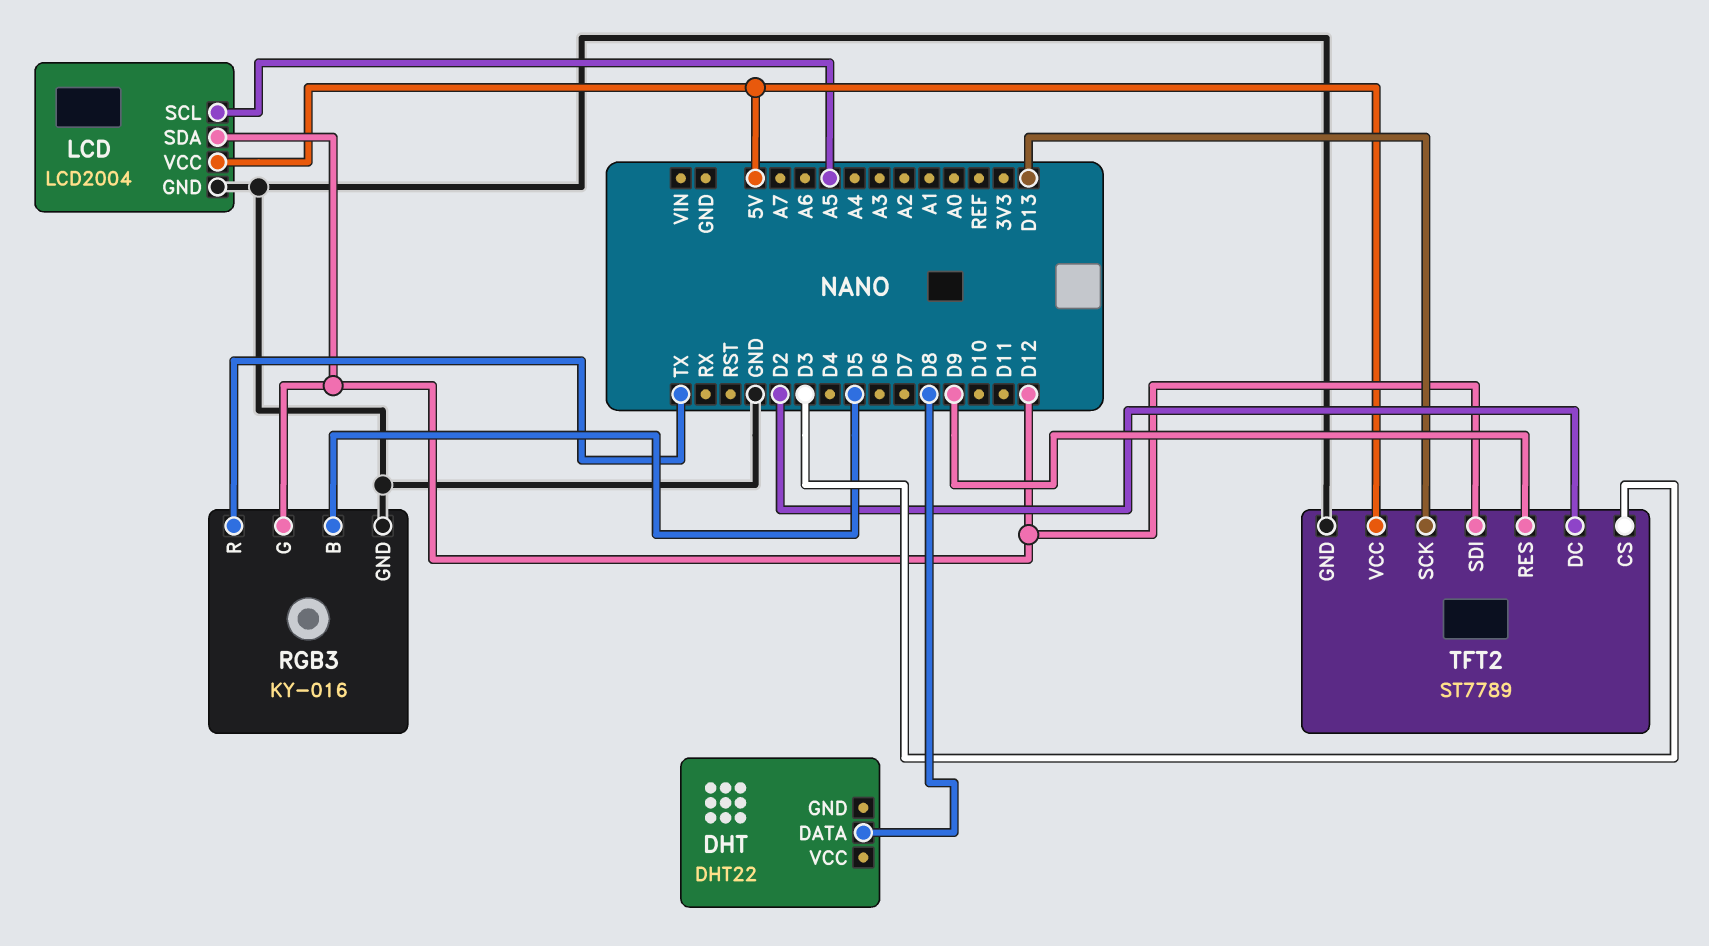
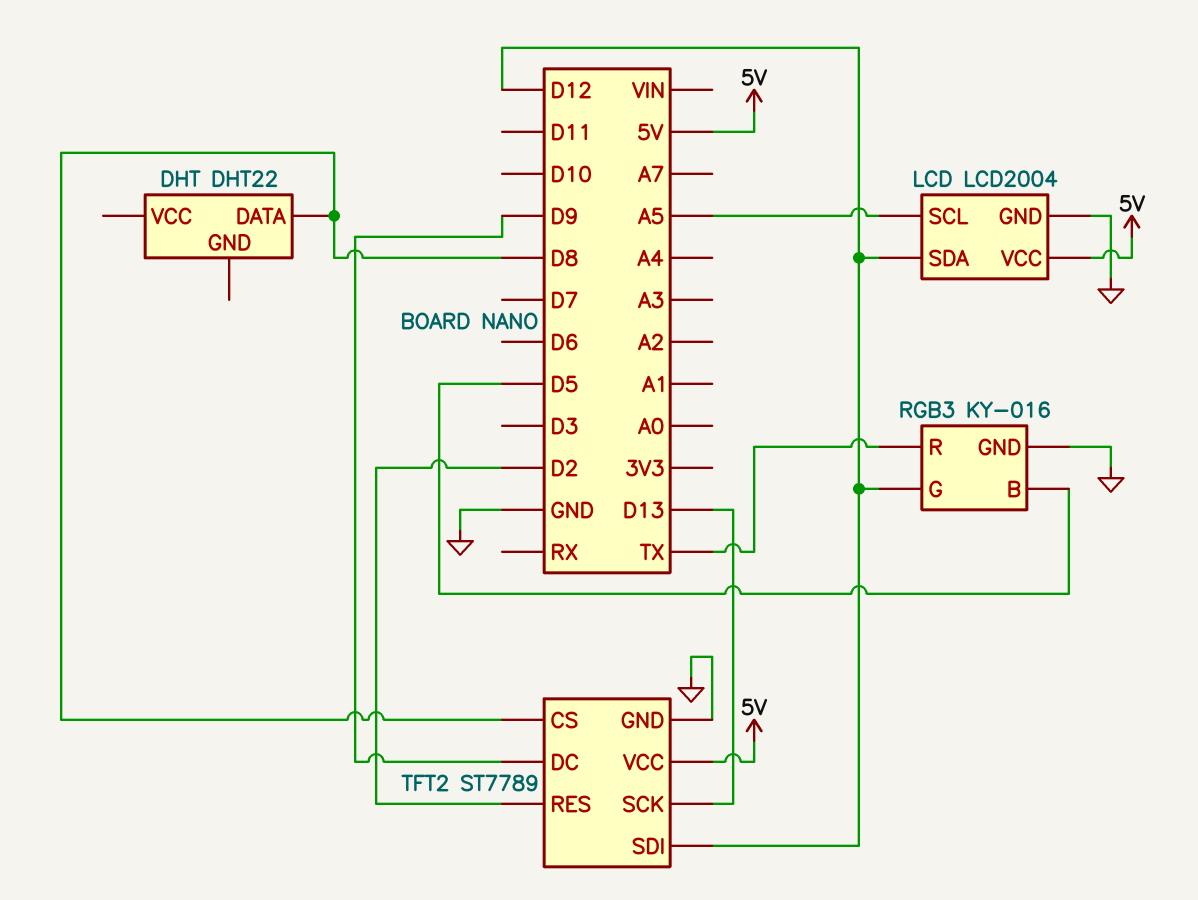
TFT2 pin CS: D3 -> D8
TFT2 pin DC: D2 -> D9
TFT2 pin RES: D9 -> D2

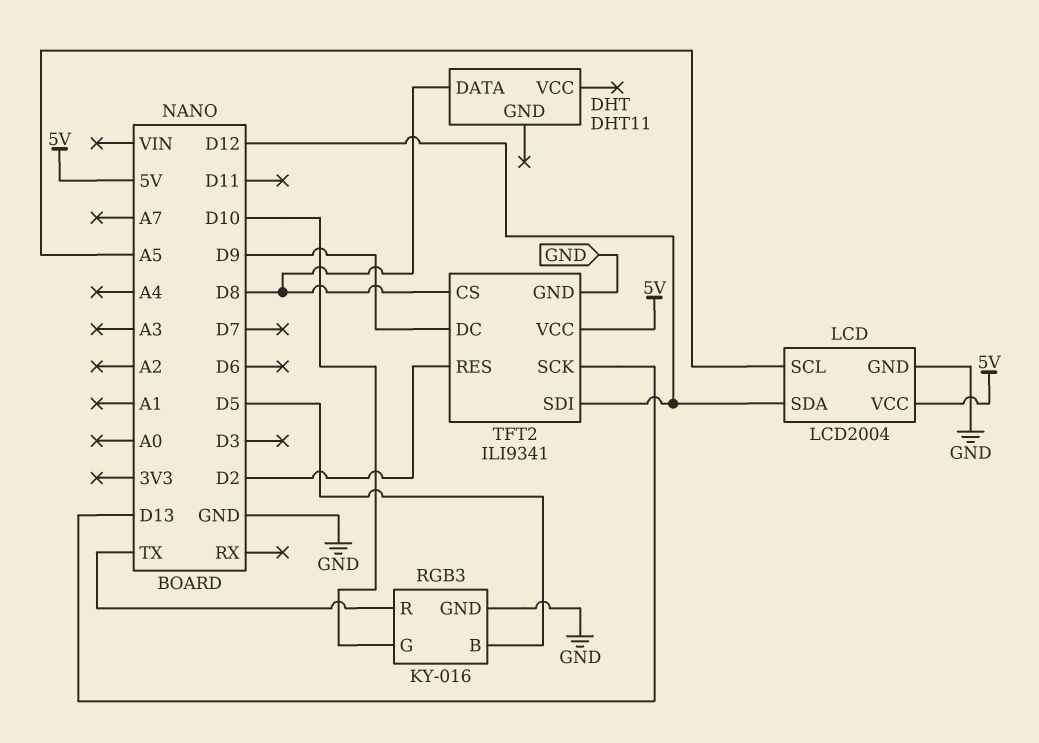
DHT: DHT22 -> DHT11
RGB3 pin G: D12 -> D10
TFT2: ST7789 -> ILI9341

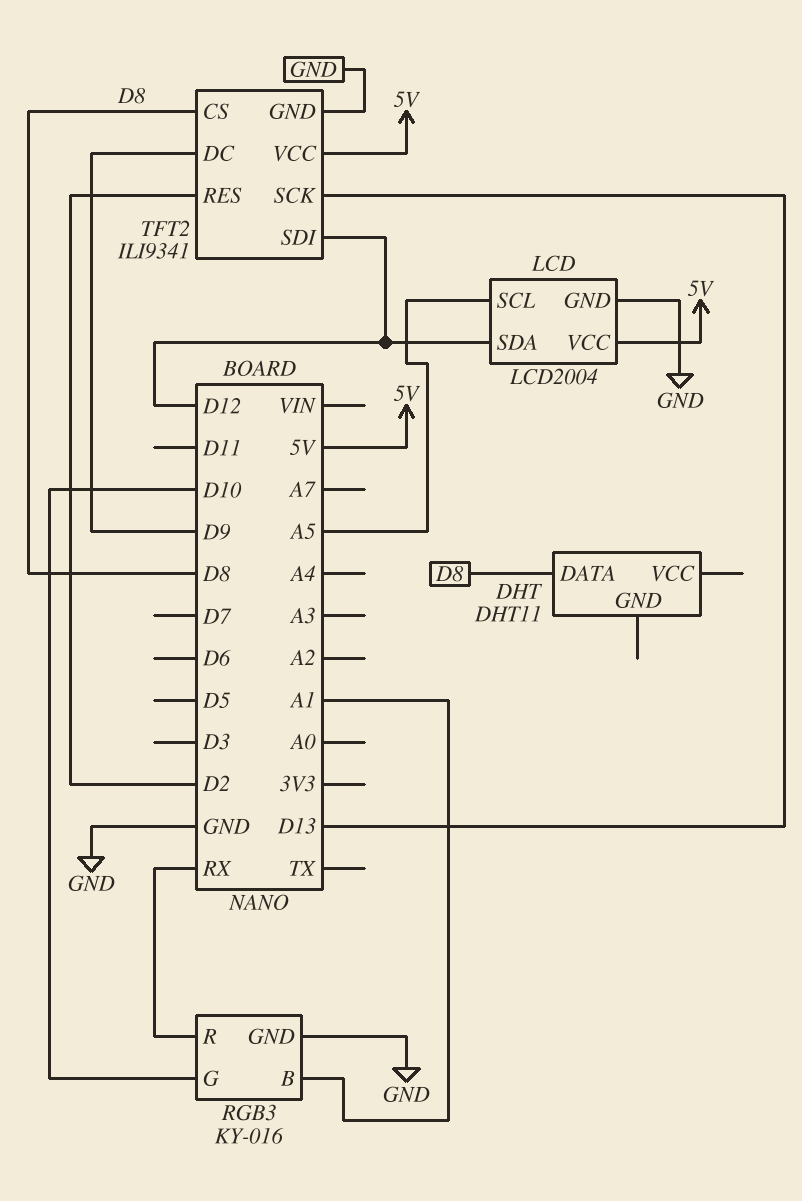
RGB3 pin B: D5 -> A1
RGB3 pin R: TX -> RX

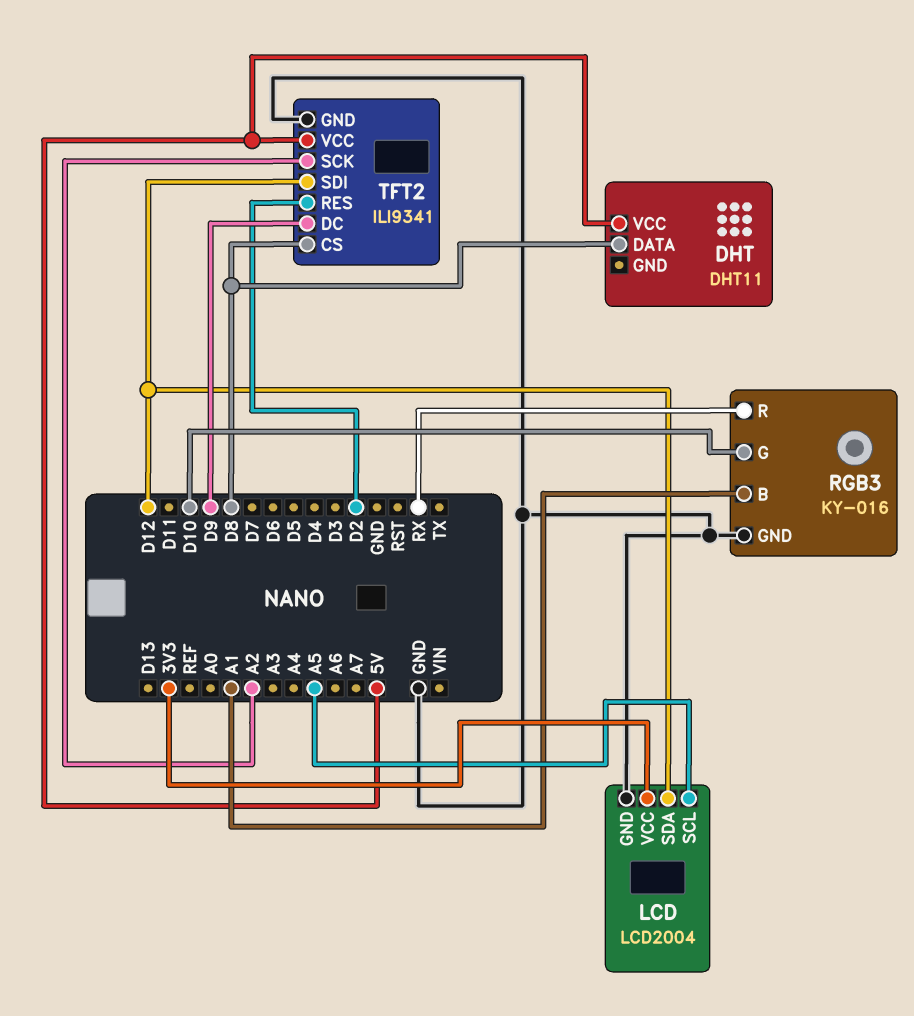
DHT pin VCC: none -> 5V
LCD pin VCC: 5V -> 3V3
TFT2 pin SCK: D13 -> A2

